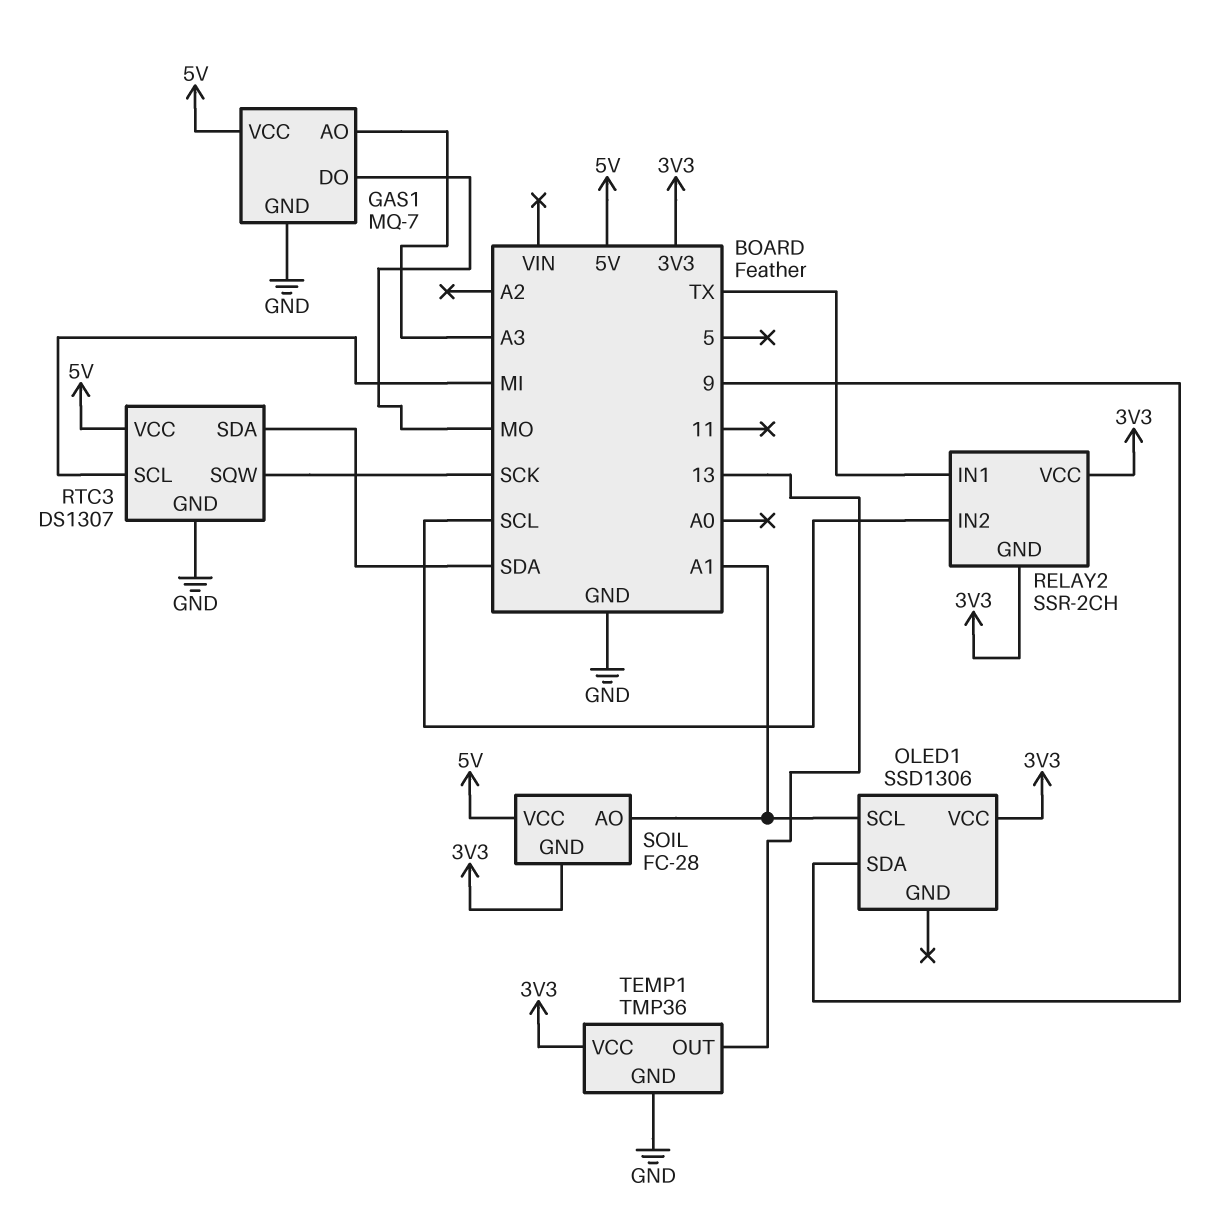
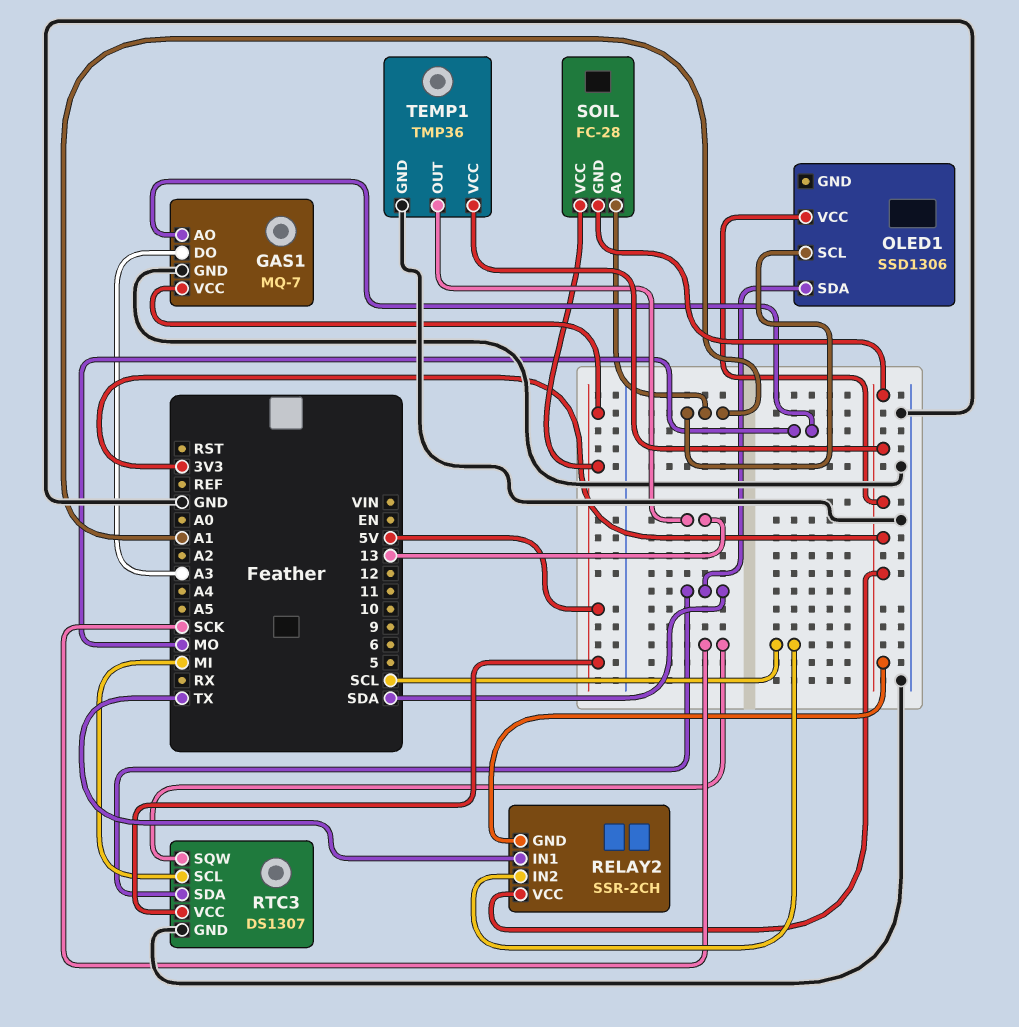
GAS1 pin AO: A3 -> MO
GAS1 pin DO: MO -> A3
OLED1 pin SDA: 9 -> SDA

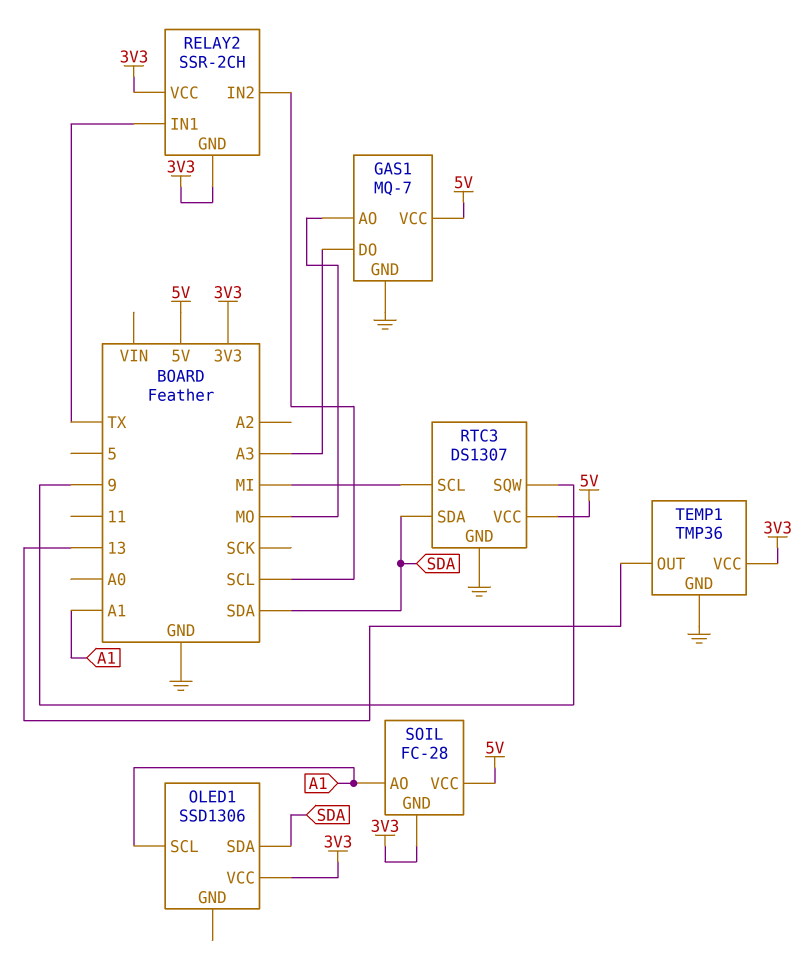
RTC3 pin SQW: SCK -> 9

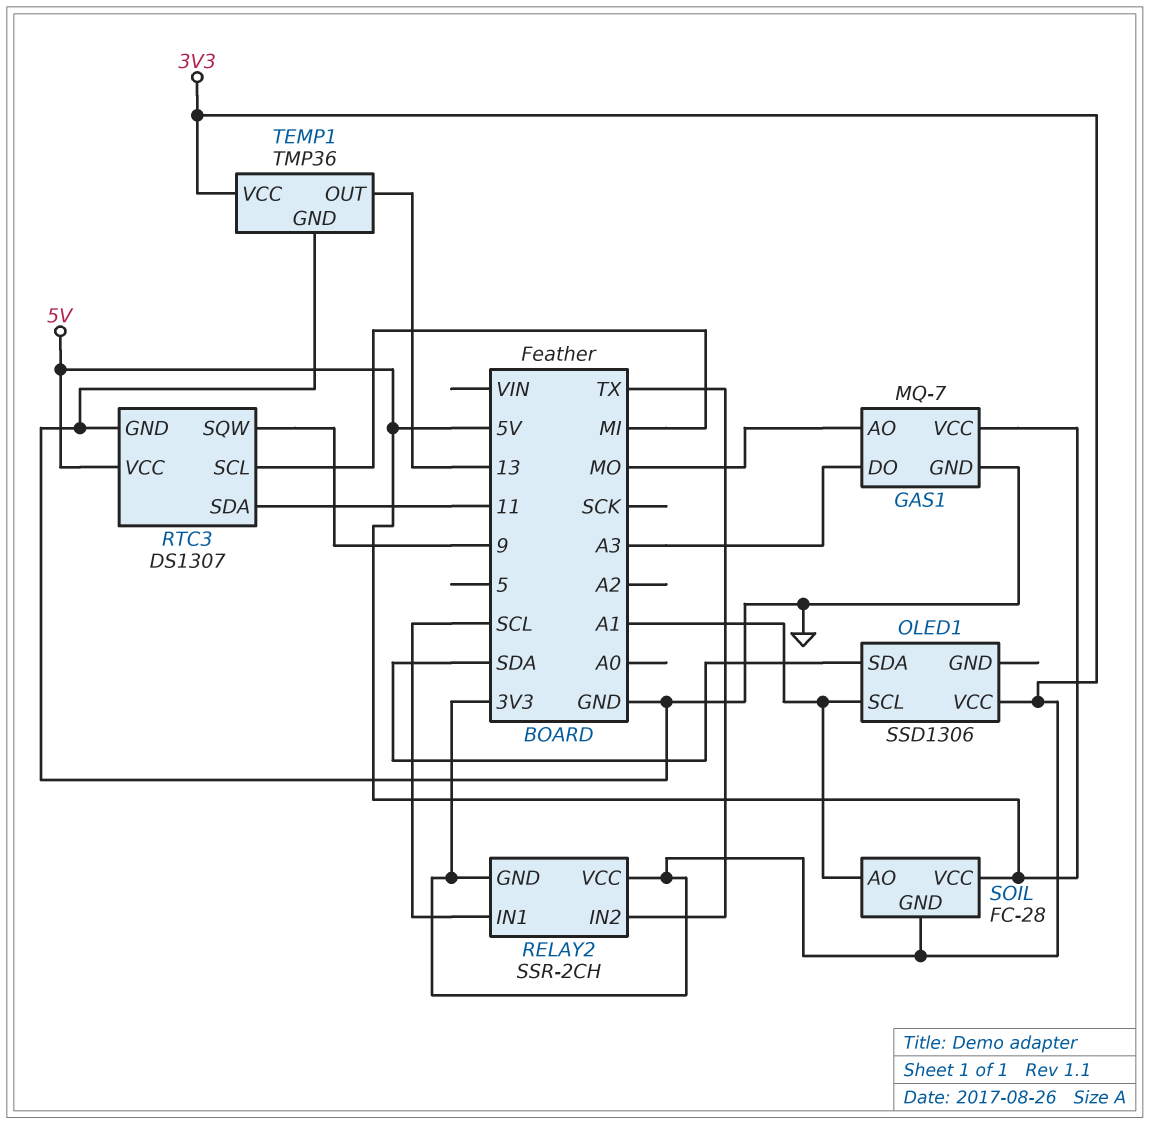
RELAY2 pin IN1: TX -> SCL
RELAY2 pin IN2: SCL -> TX
RTC3 pin SDA: SDA -> 11

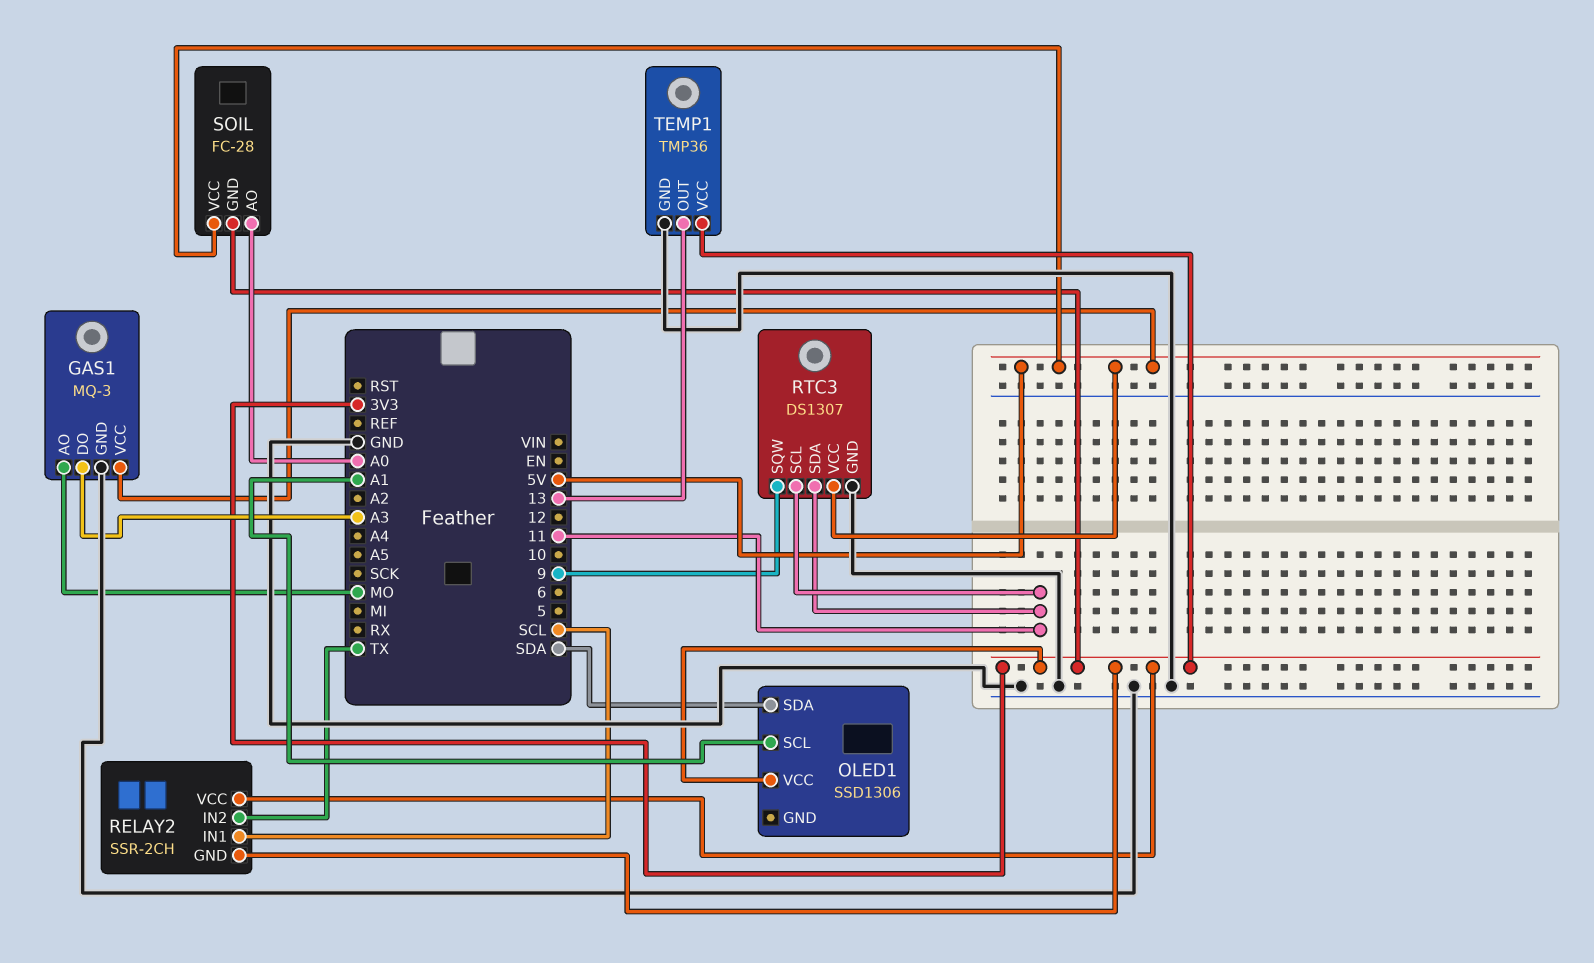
GAS1: MQ-7 -> MQ-3
RTC3 pin SCL: MI -> 11
SOIL pin AO: A1 -> A0

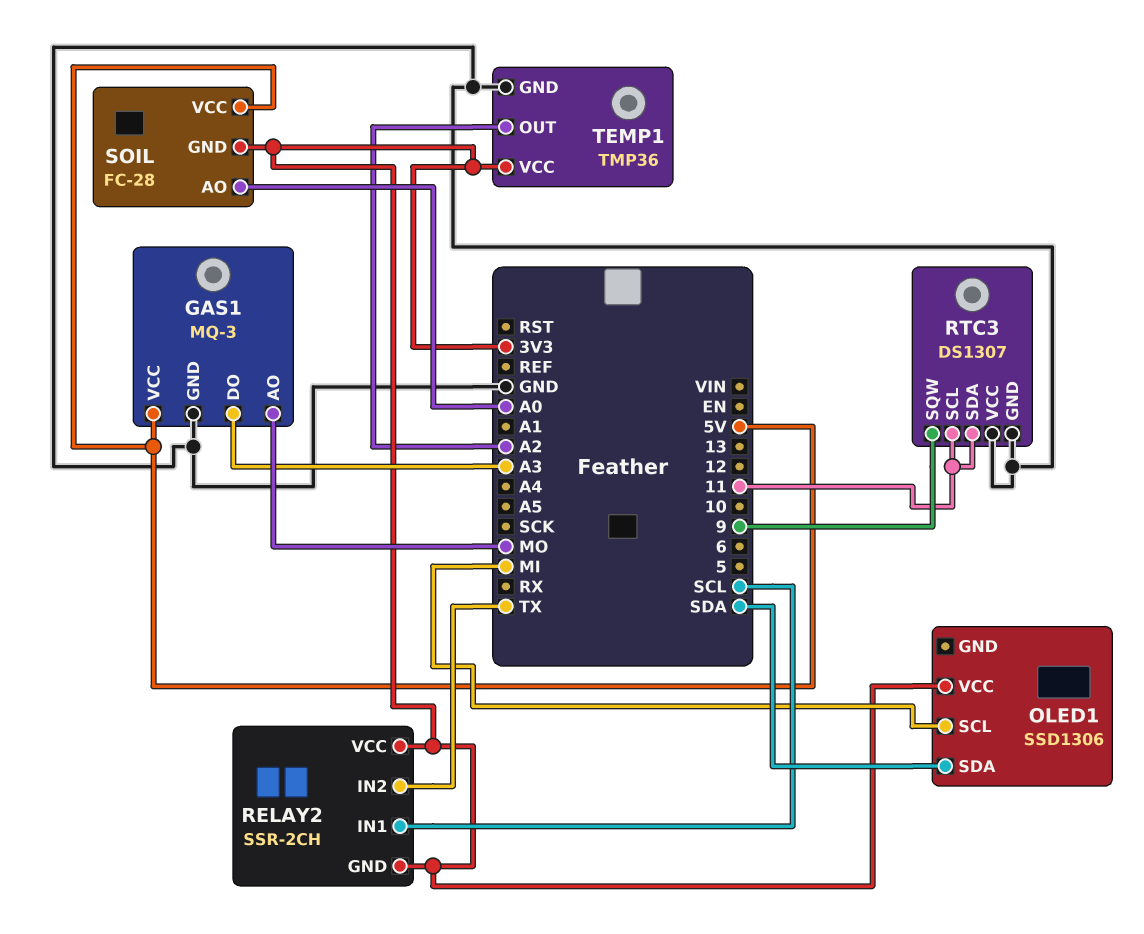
OLED1 pin SCL: A1 -> MI
RTC3 pin VCC: 5V -> GND
TEMP1 pin OUT: 13 -> A2

